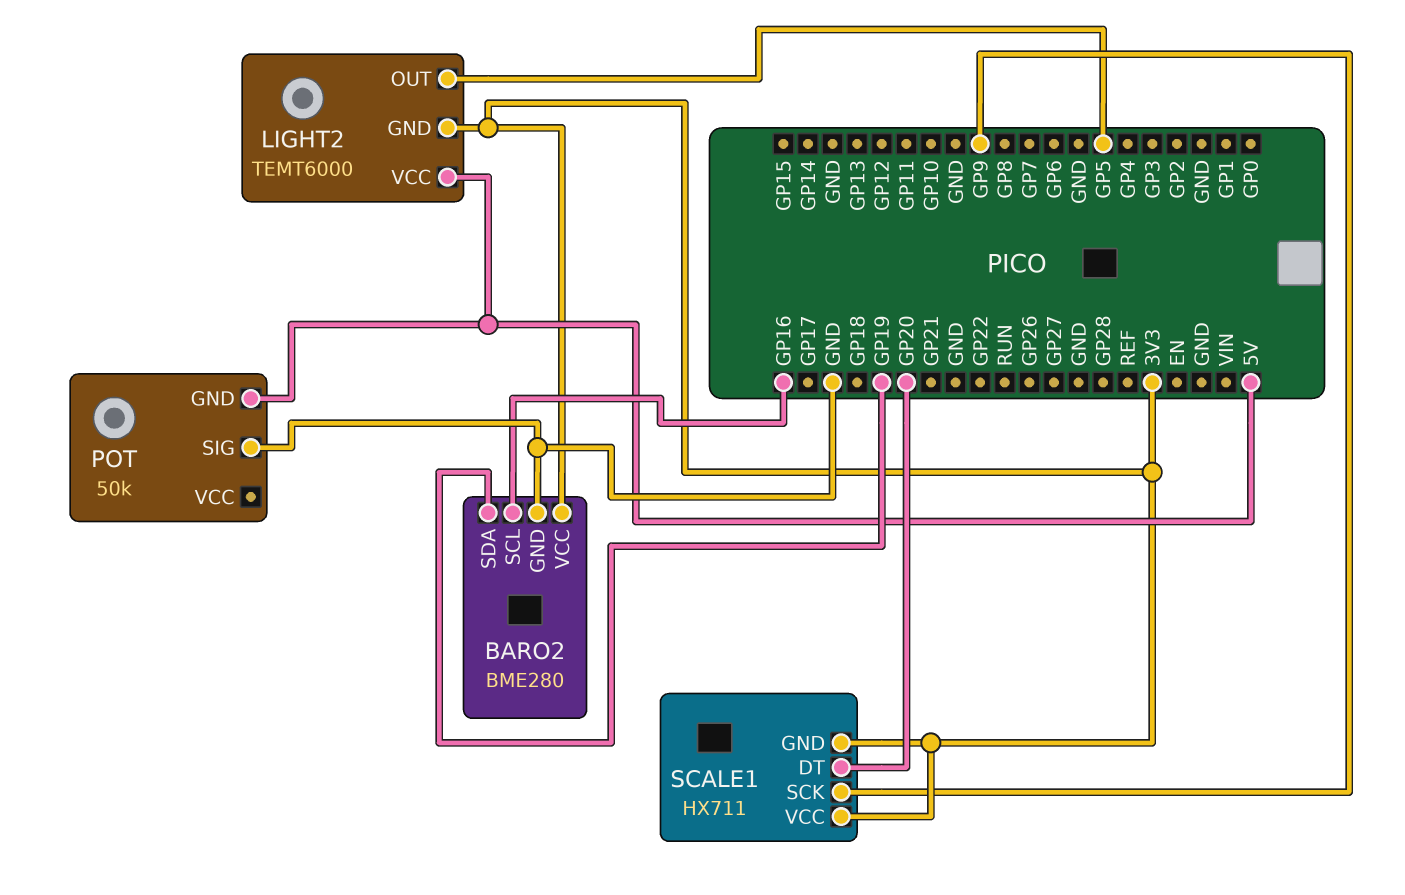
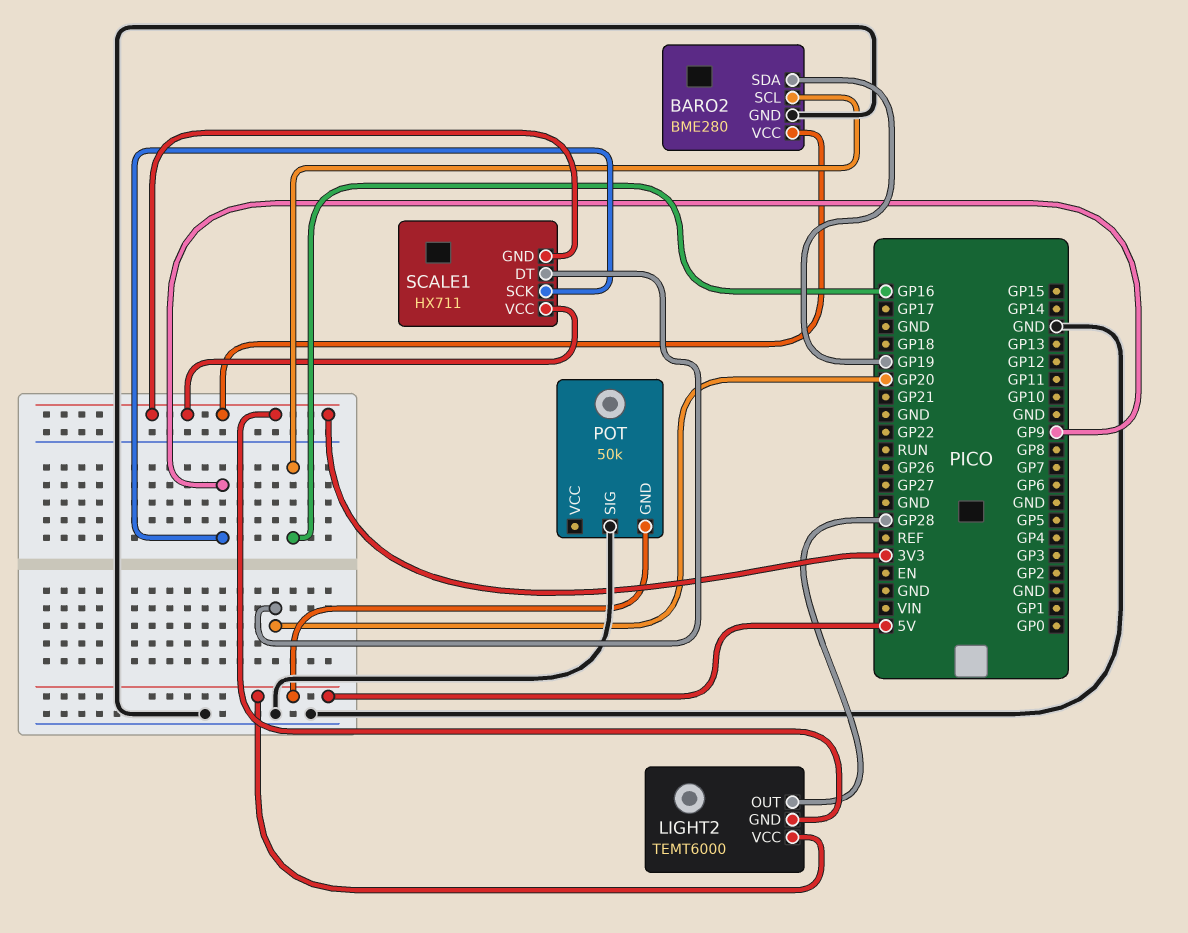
LIGHT2 pin OUT: GP5 -> GP28

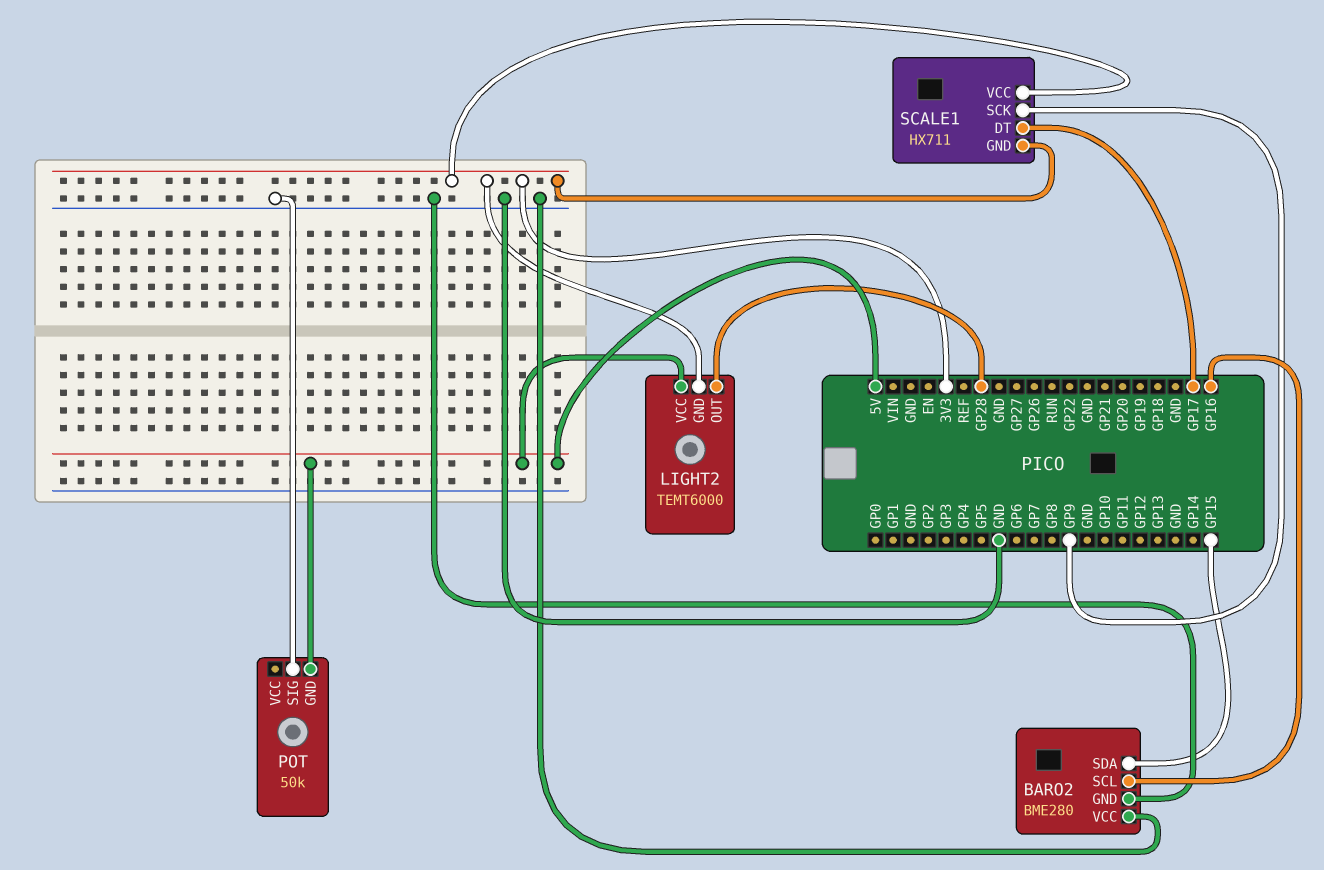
BARO2 pin SDA: GP19 -> GP15
BARO2 pin VCC: 3V3 -> GND
SCALE1 pin DT: GP20 -> GP17

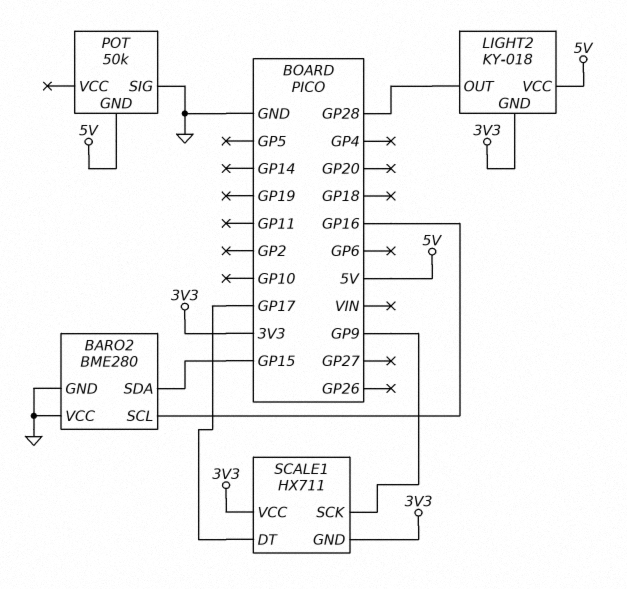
LIGHT2: TEMT6000 -> KY-018

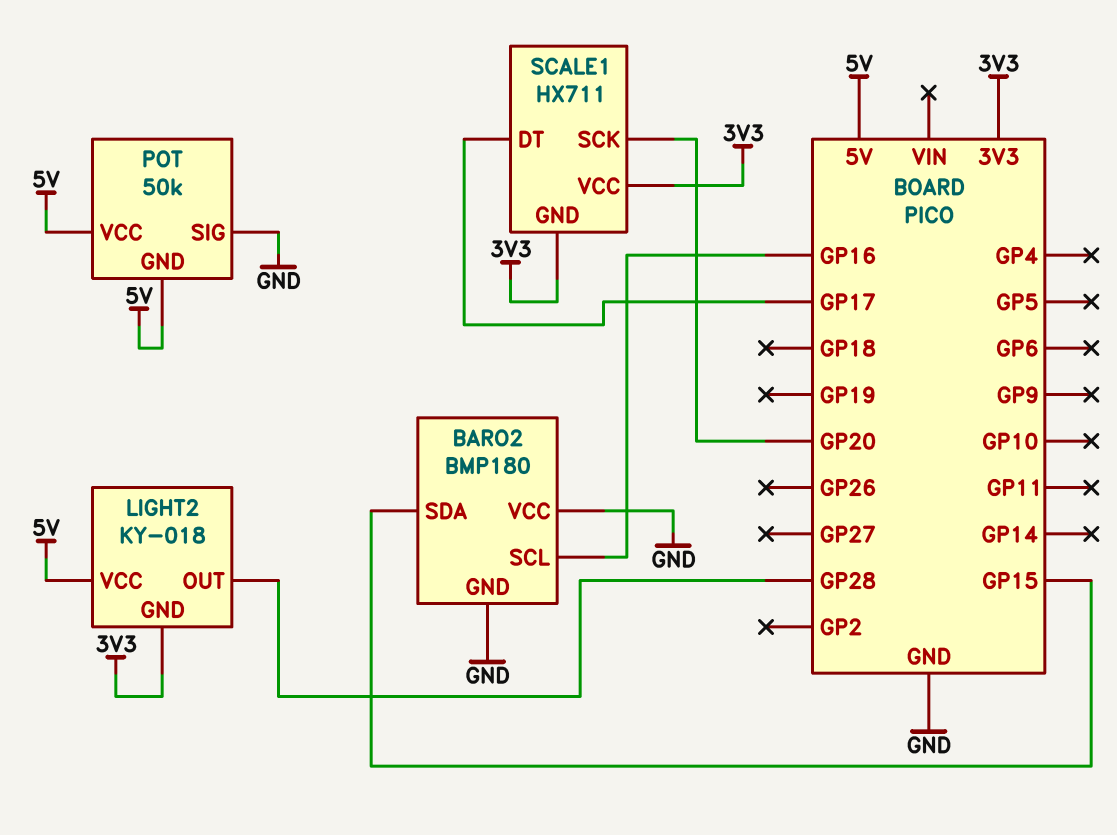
BARO2: BME280 -> BMP180
POT pin VCC: none -> 5V
SCALE1 pin SCK: GP9 -> GP20

